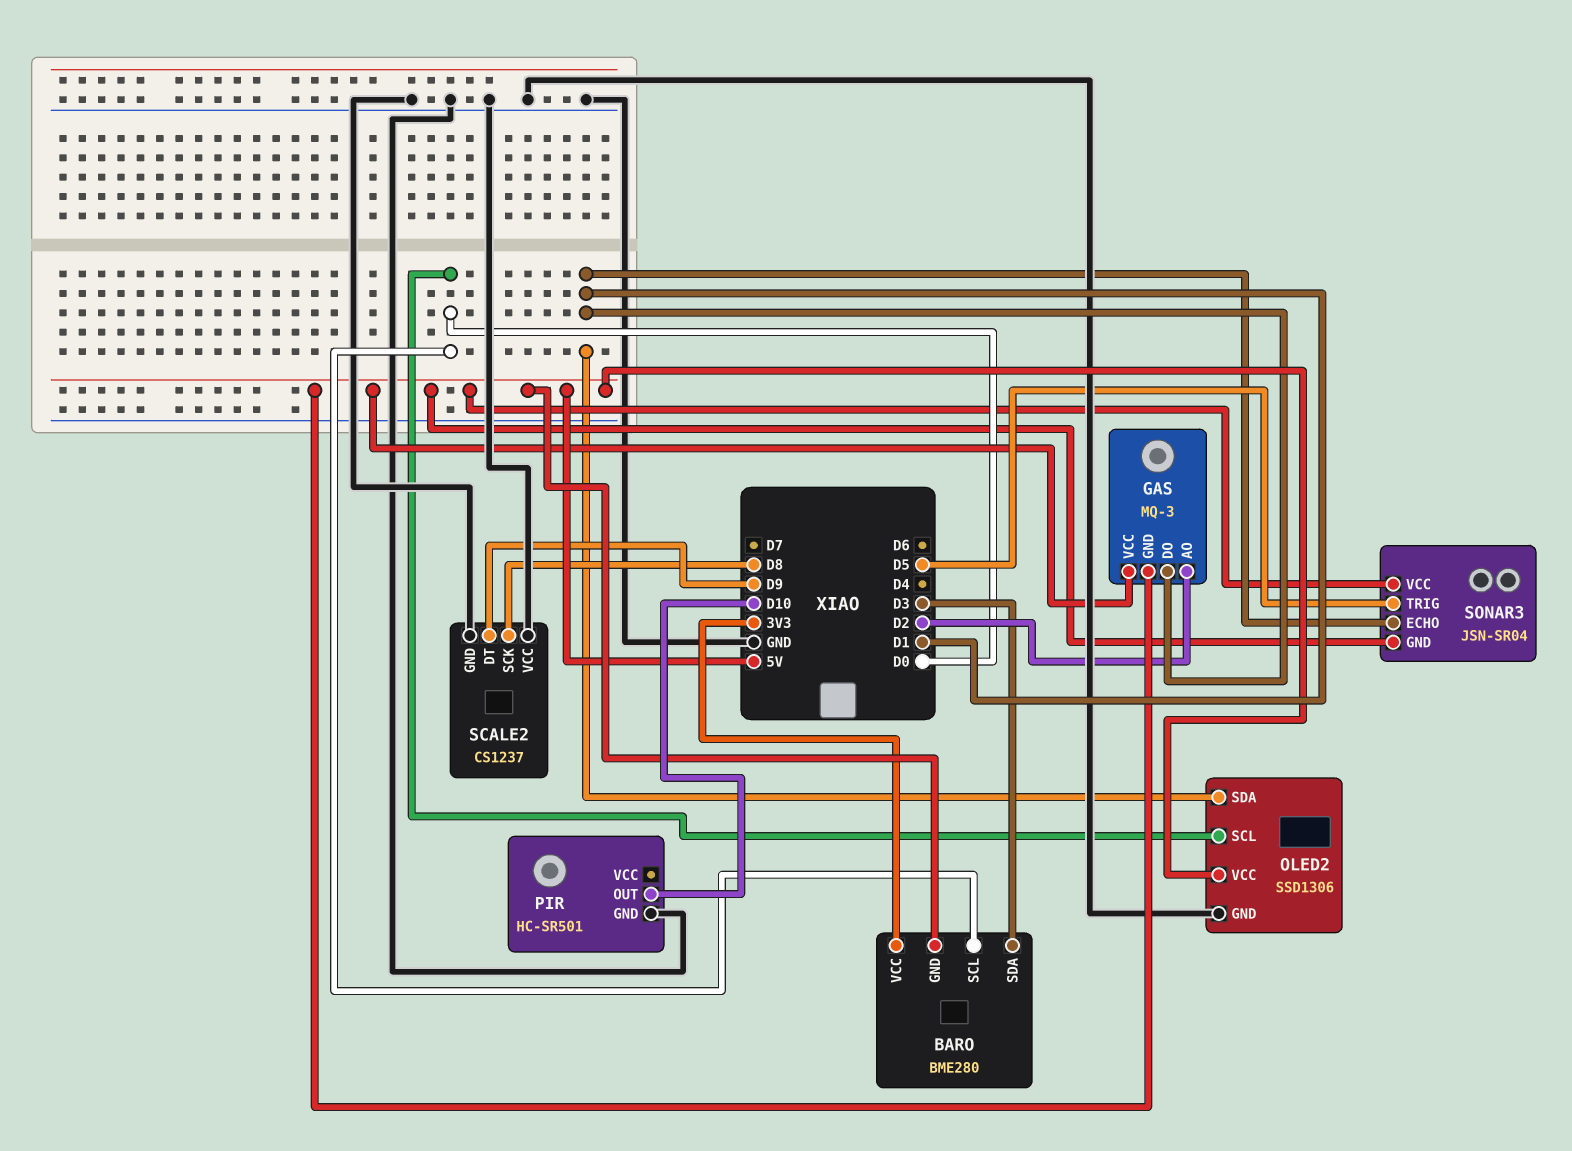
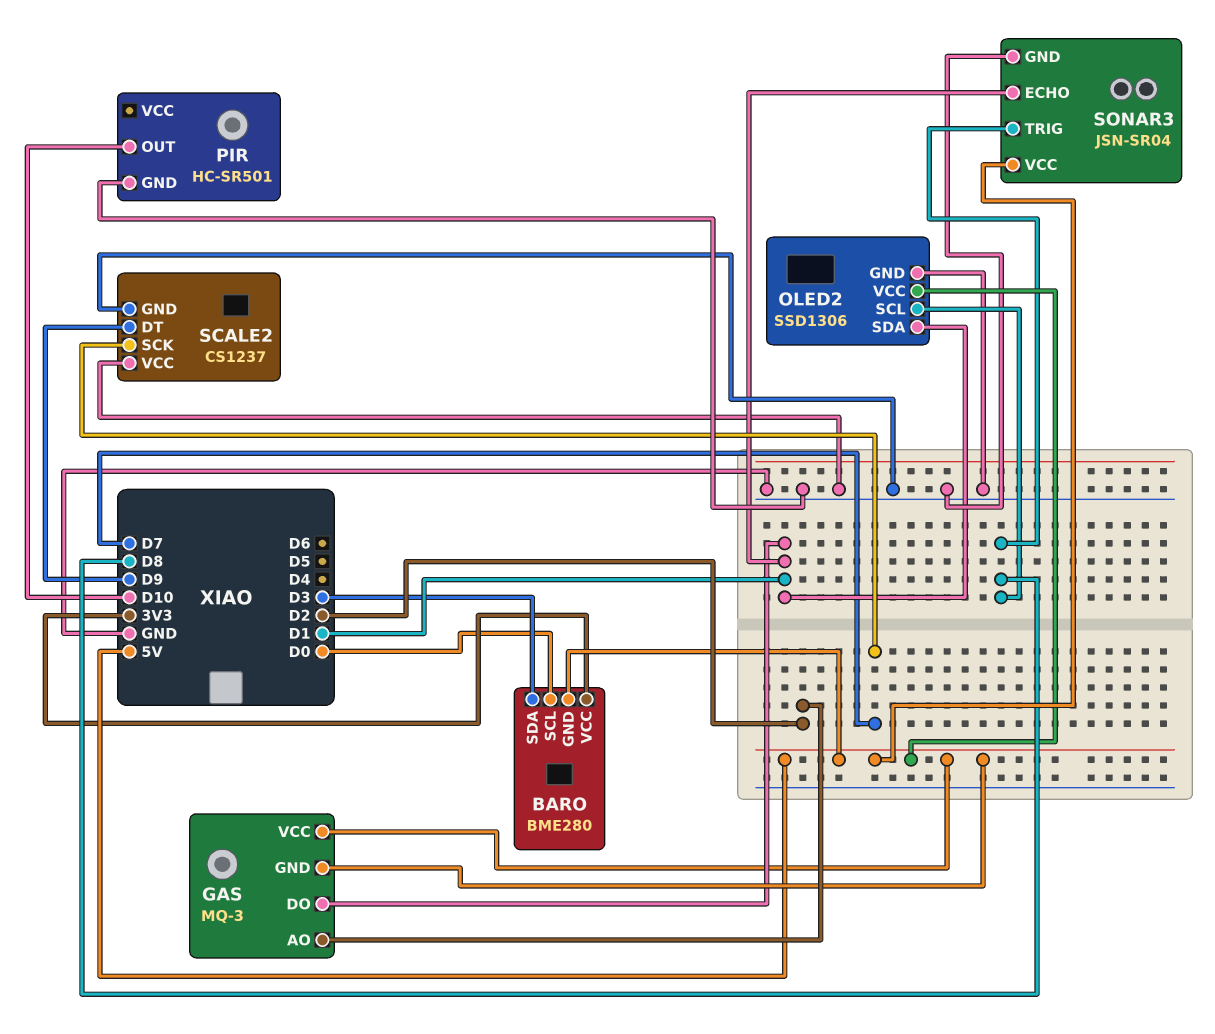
OLED2 pin SCL: D0 -> D8
SCALE2 pin SCK: D8 -> D7
SONAR3 pin GND: 5V -> GND
SONAR3 pin TRIG: D5 -> D8

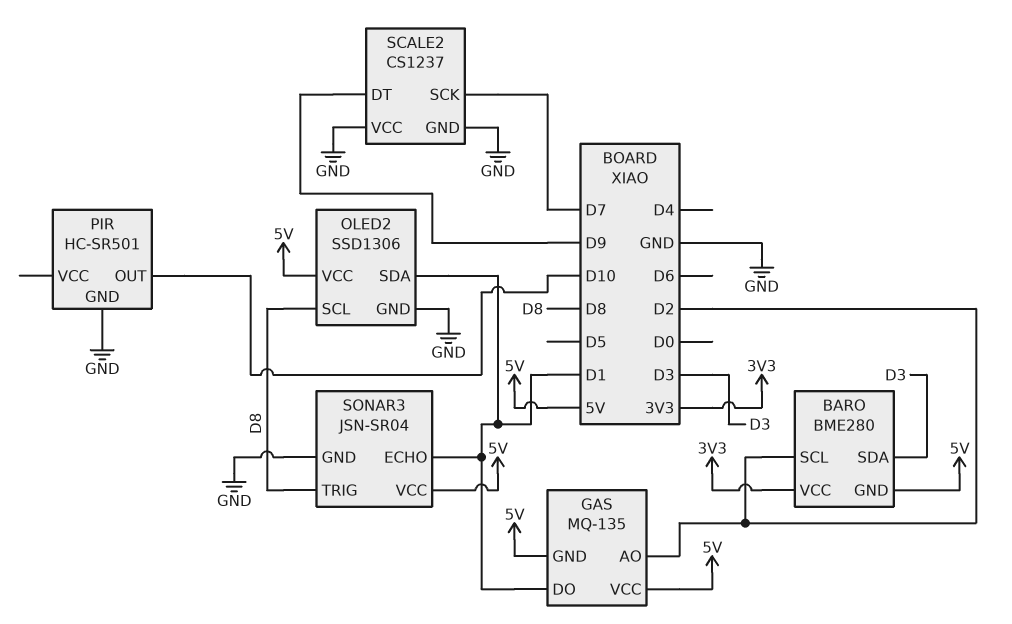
BARO pin SCL: D0 -> D2
GAS: MQ-3 -> MQ-135

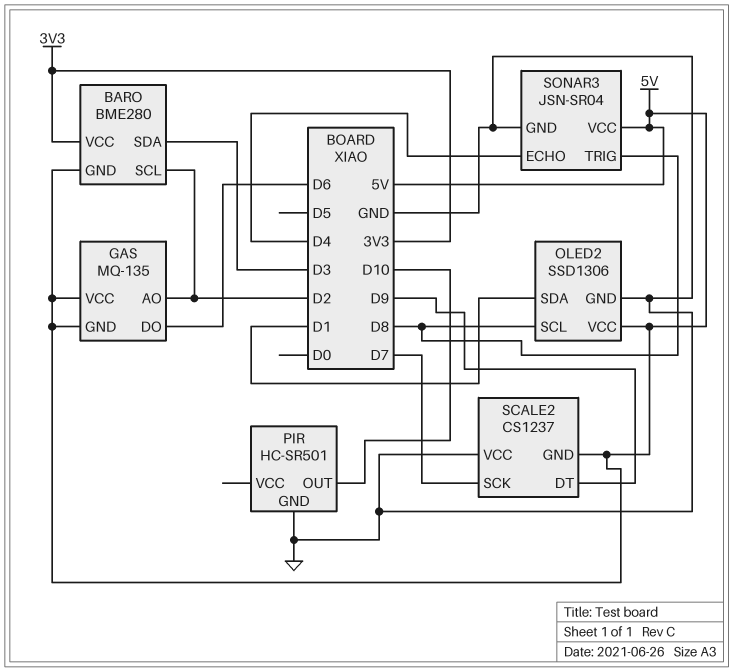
GAS pin DO: D1 -> D6
SCALE2 pin GND: GND -> 5V
SONAR3 pin ECHO: D1 -> D4

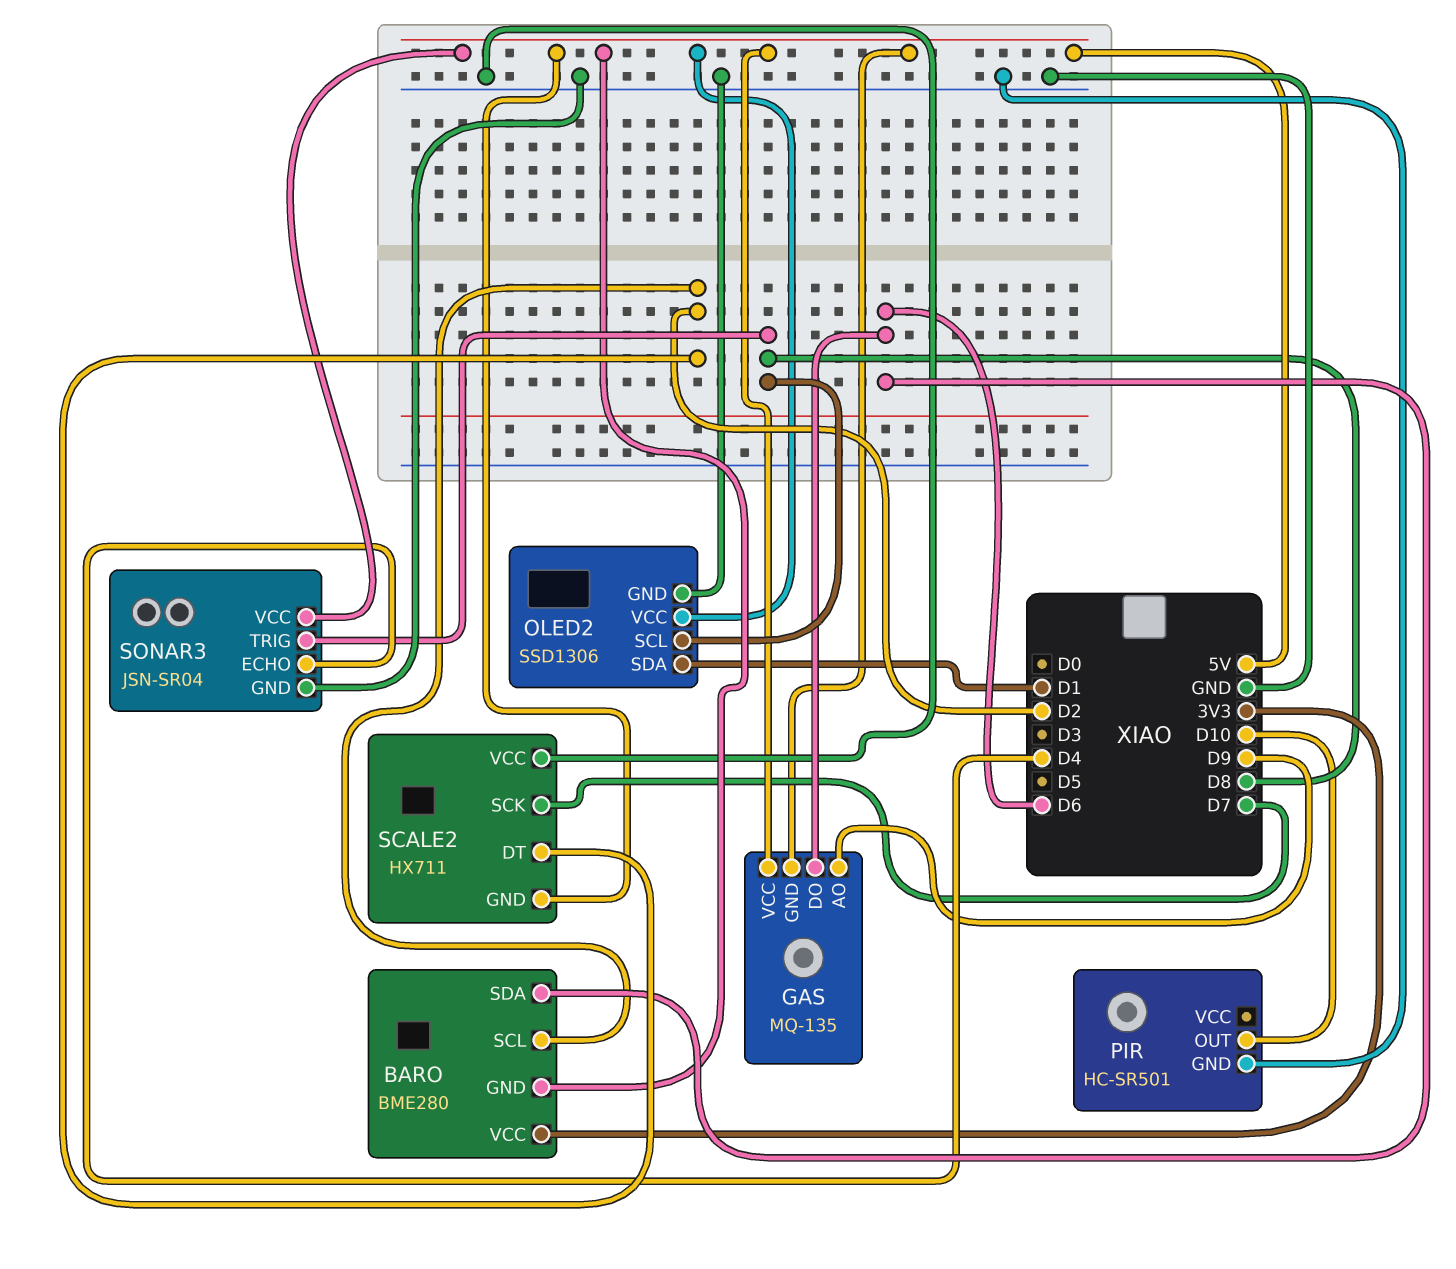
BARO pin SDA: D3 -> D6
GAS pin AO: D2 -> D9
SCALE2: CS1237 -> HX711
SCALE2 pin DT: D9 -> D2

